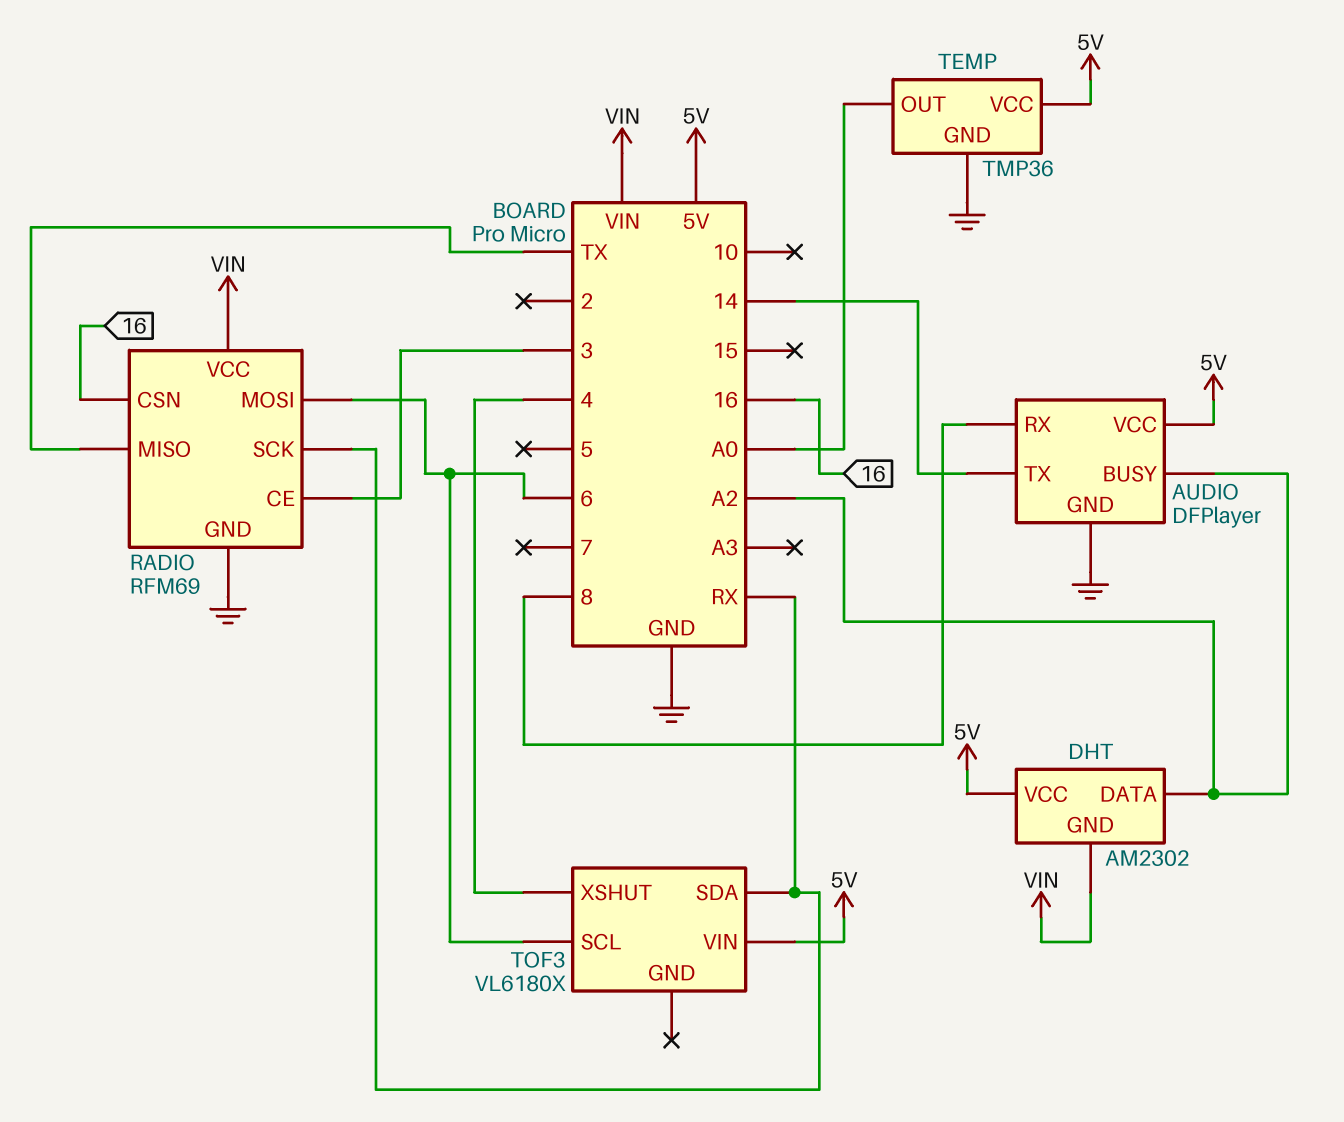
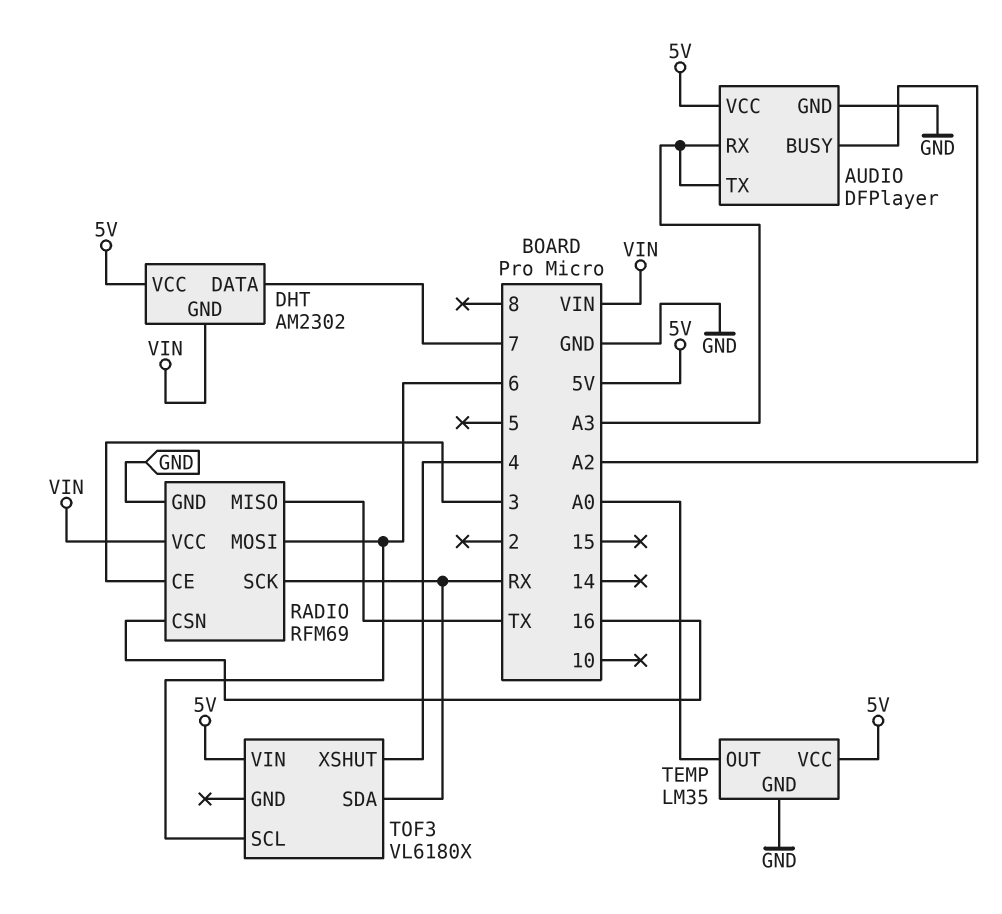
AUDIO pin RX: 8 -> A3
AUDIO pin TX: 14 -> A3
DHT pin DATA: A2 -> 7
TEMP: TMP36 -> LM35

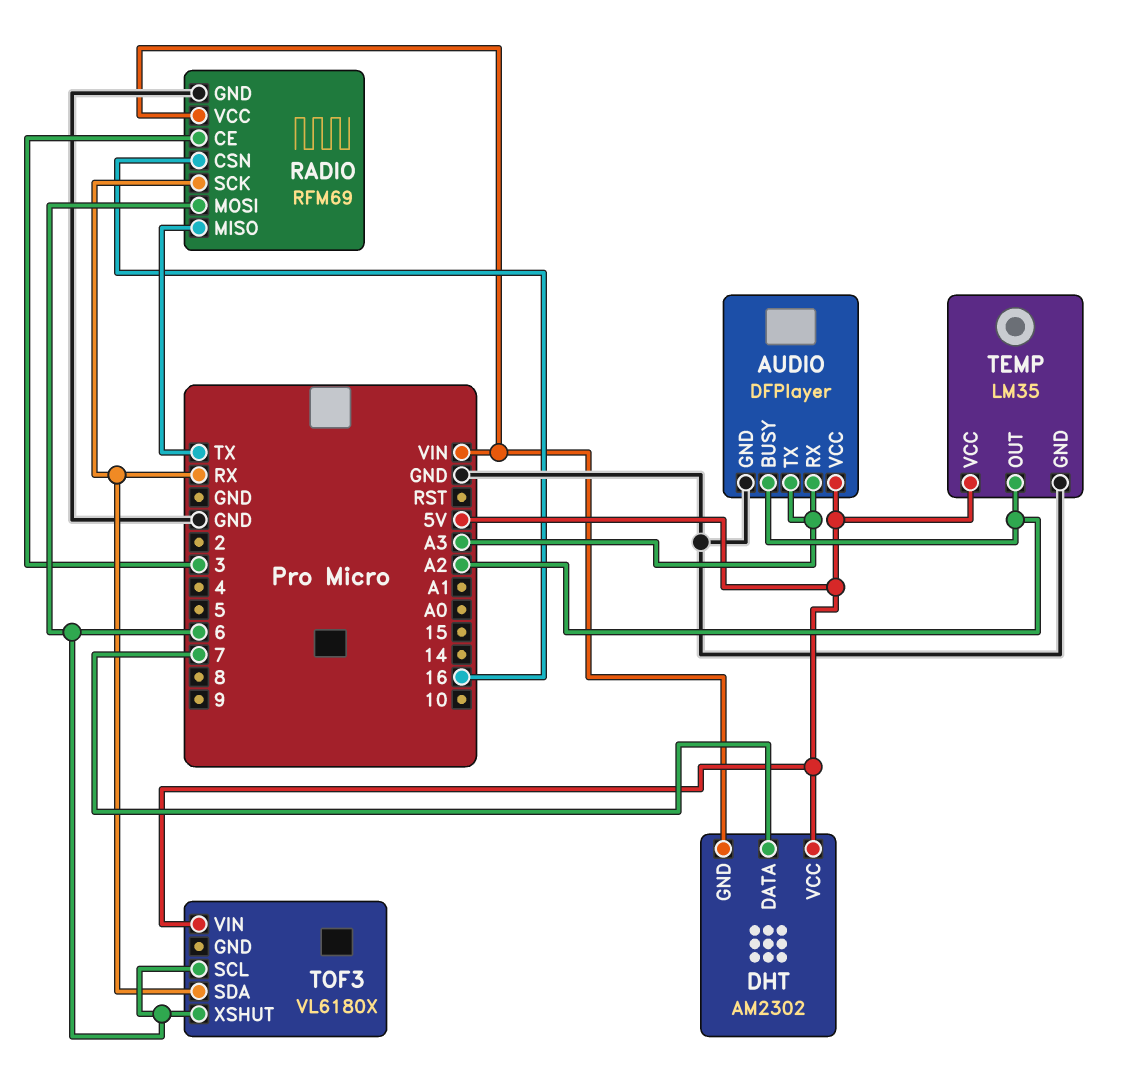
TEMP pin OUT: A0 -> A2
TOF3 pin XSHUT: 4 -> 6

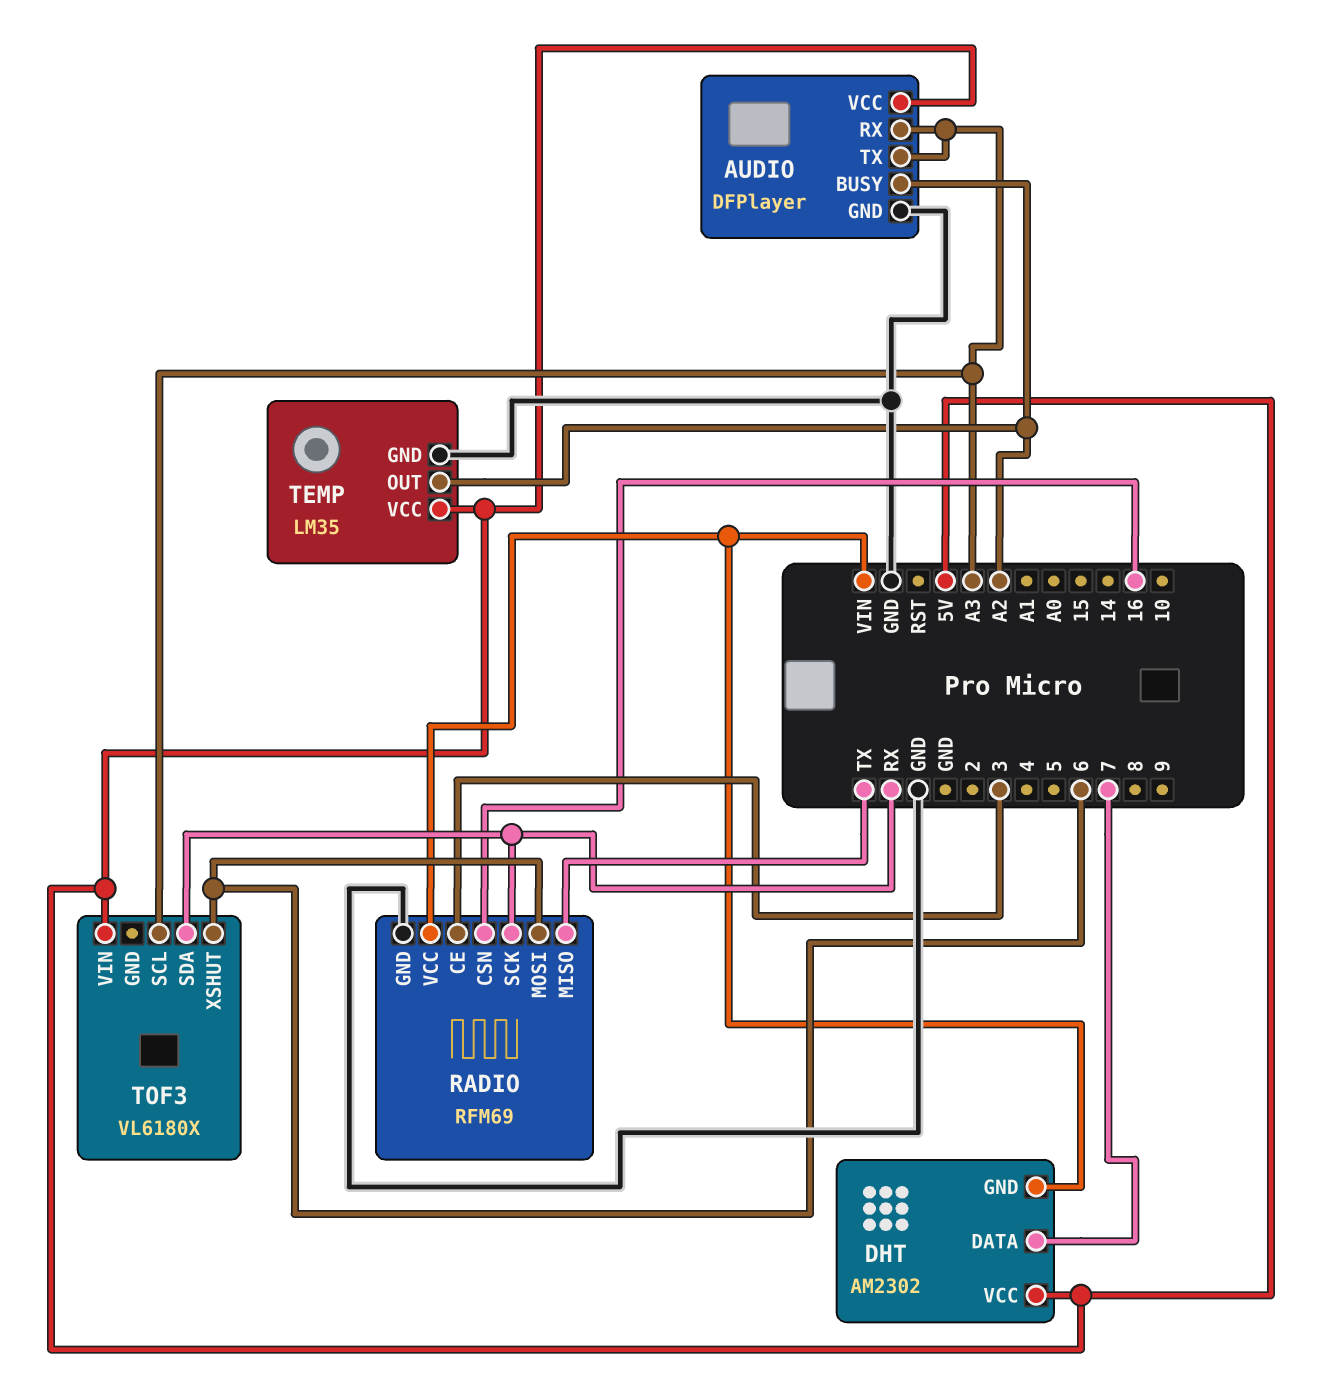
TOF3 pin SCL: 6 -> A3

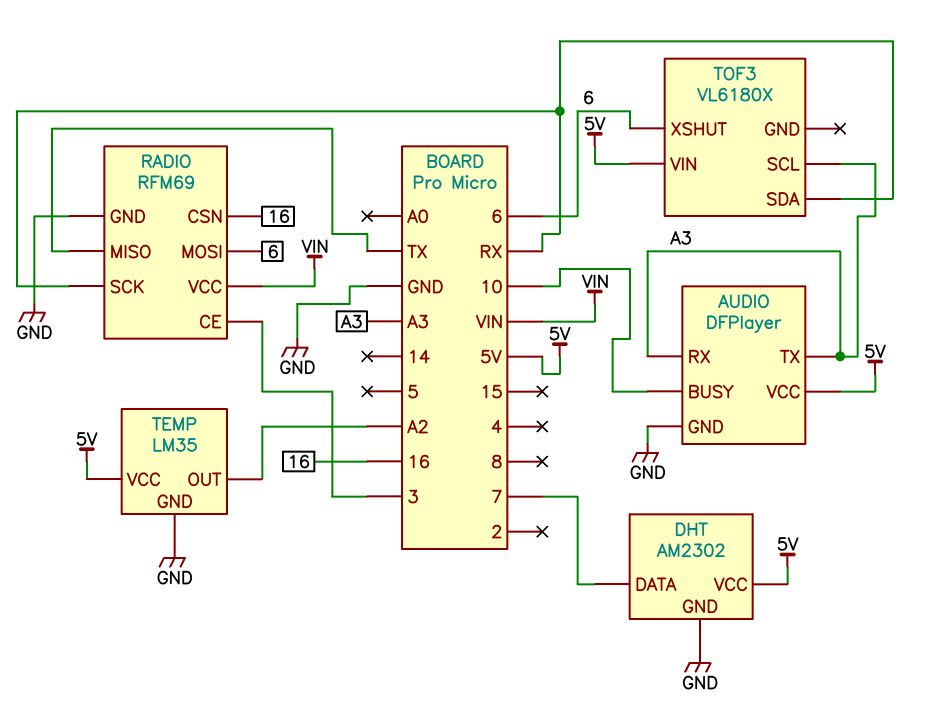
AUDIO pin BUSY: A2 -> 10
DHT pin GND: VIN -> GND

